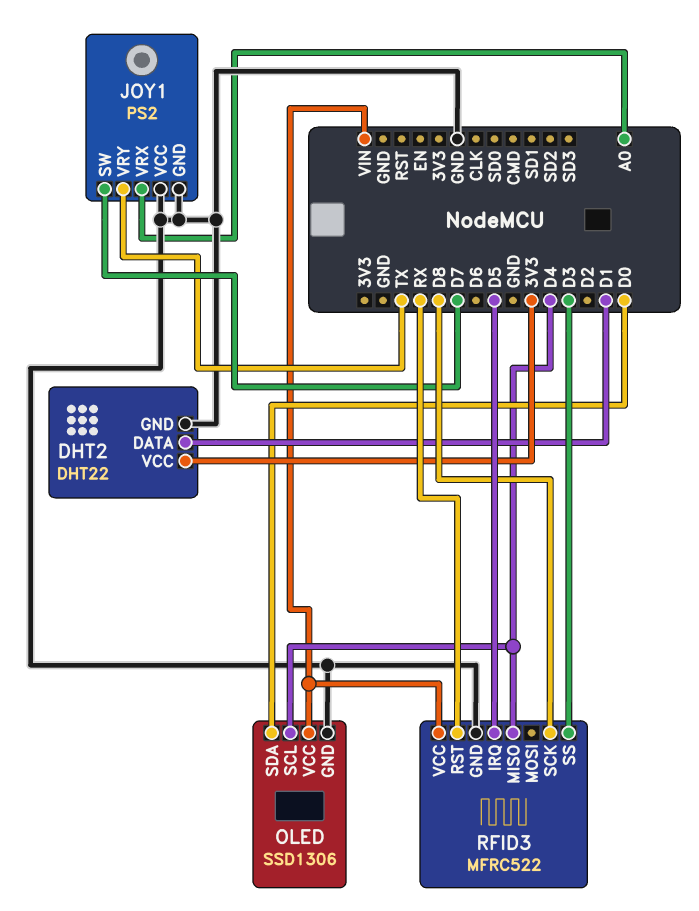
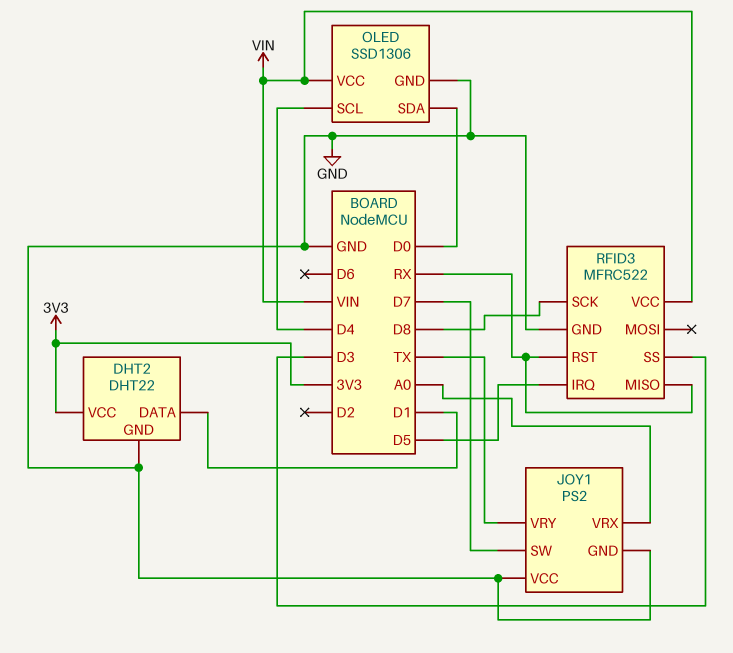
RFID3 pin MISO: D4 -> RX

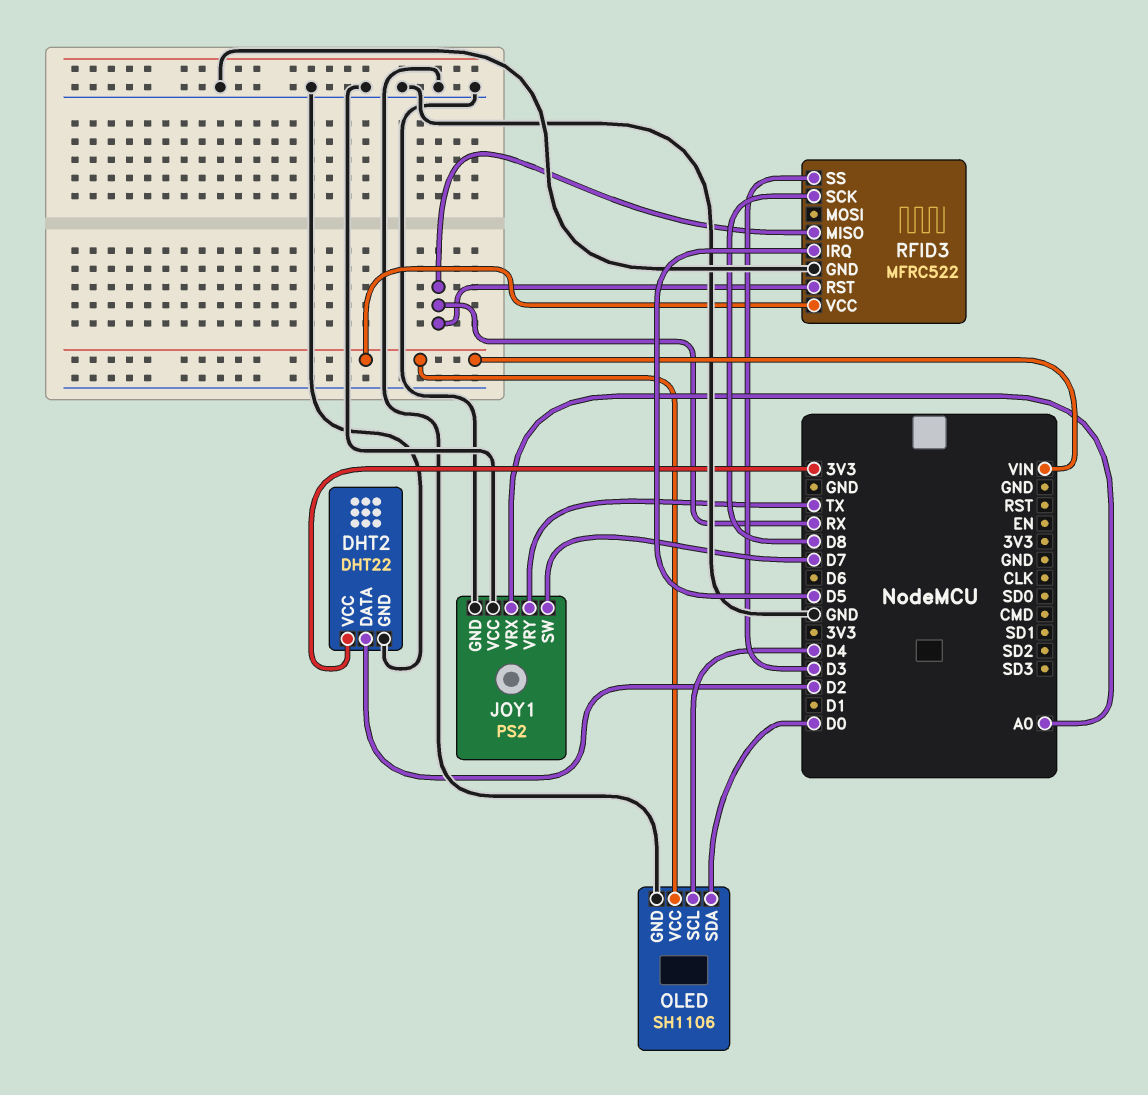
DHT2 pin DATA: D1 -> D2
OLED: SSD1306 -> SH1106

